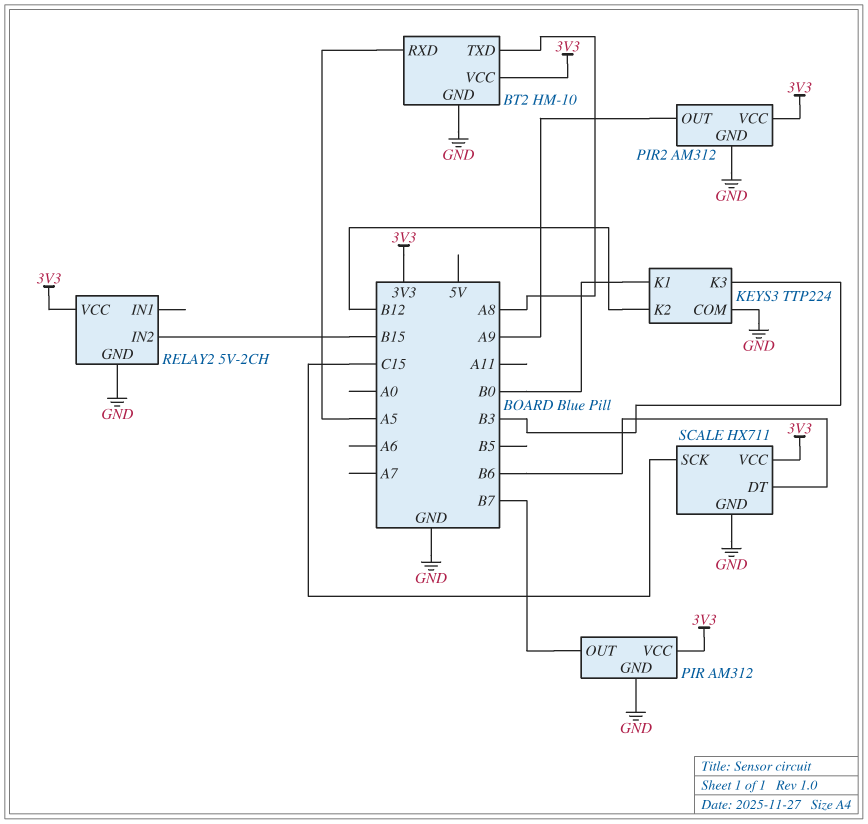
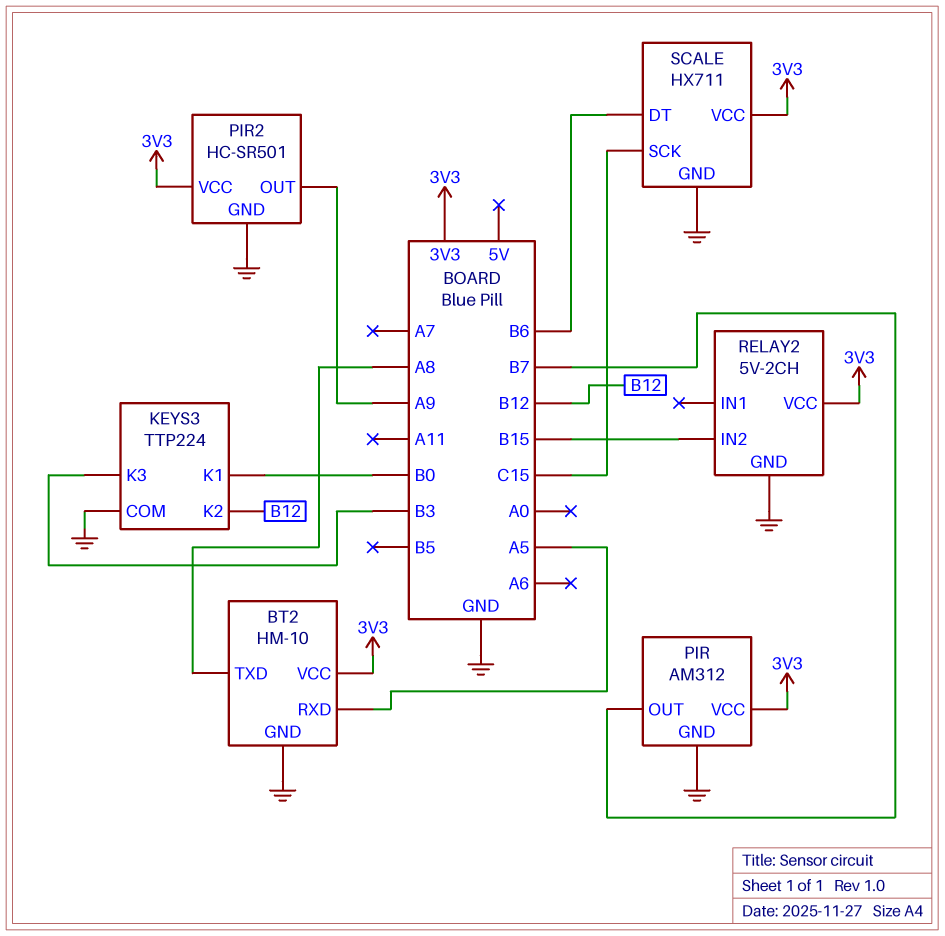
PIR2: AM312 -> HC-SR501

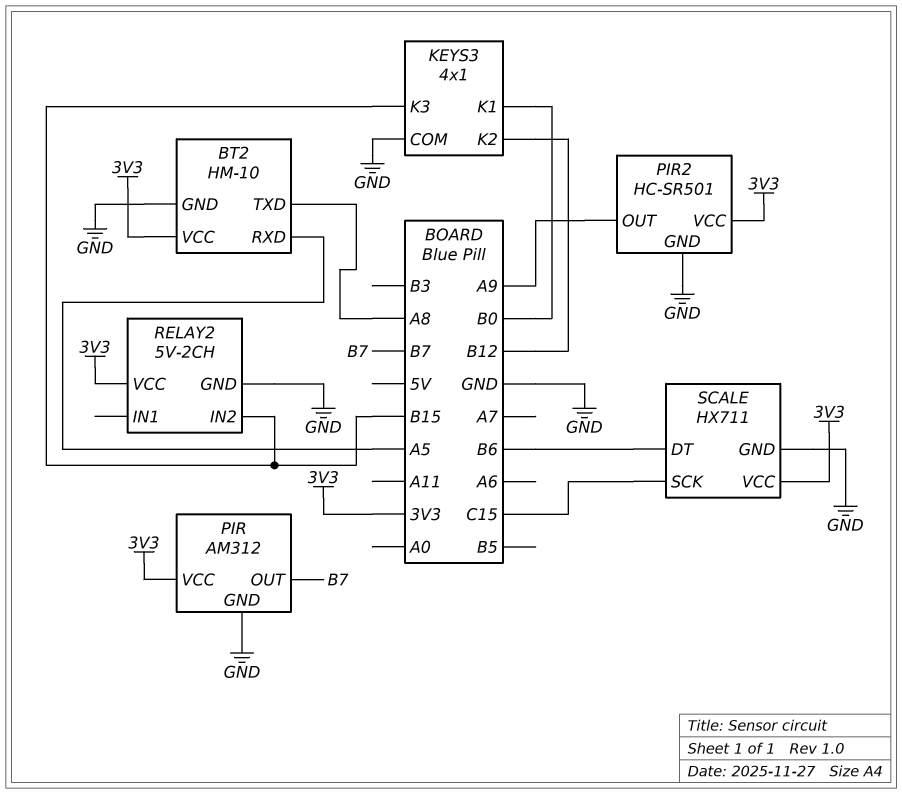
KEYS3: TTP224 -> 4x1
KEYS3 pin K3: B3 -> B15

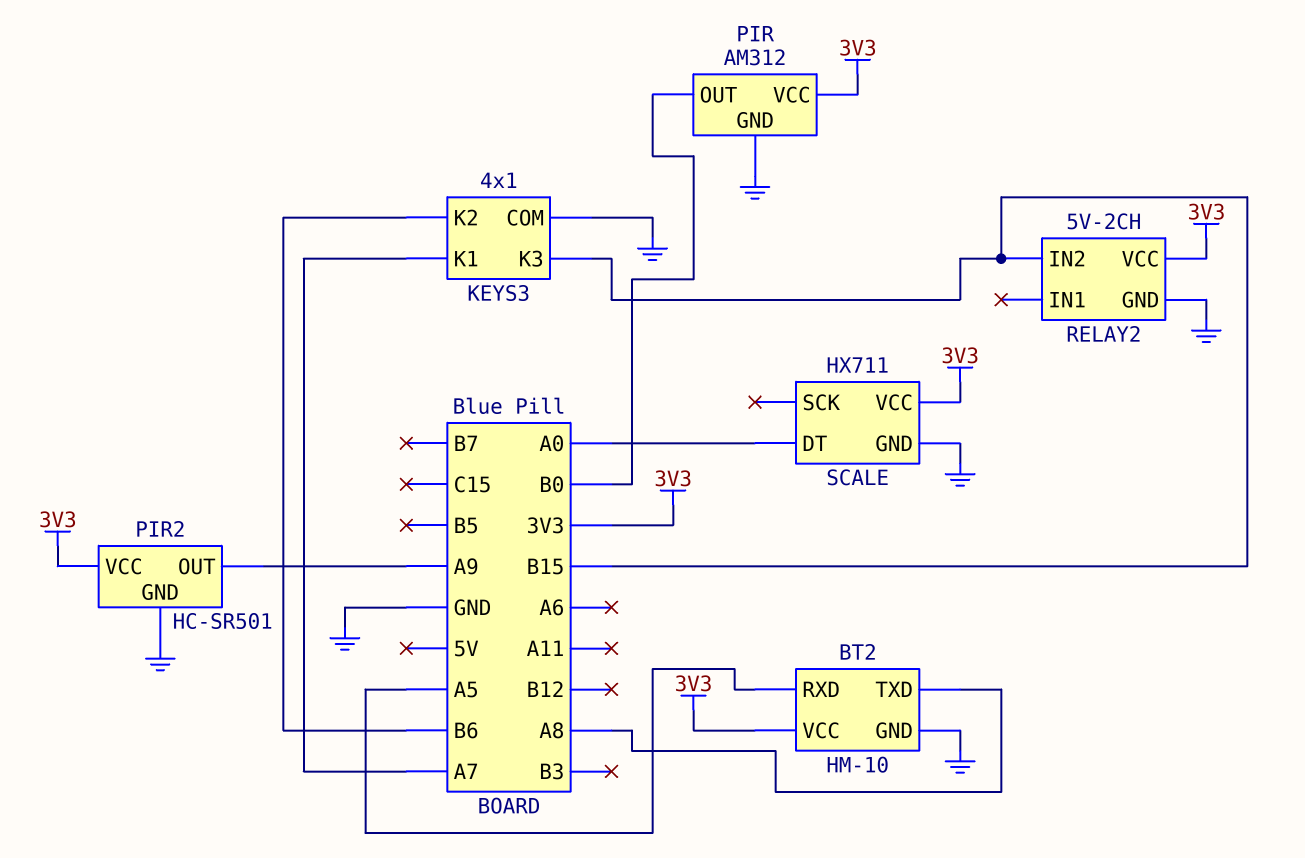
KEYS3 pin K1: B0 -> A7
KEYS3 pin K2: B12 -> B6
PIR pin OUT: B7 -> B0
SCALE pin DT: B6 -> A0
SCALE pin SCK: C15 -> none

